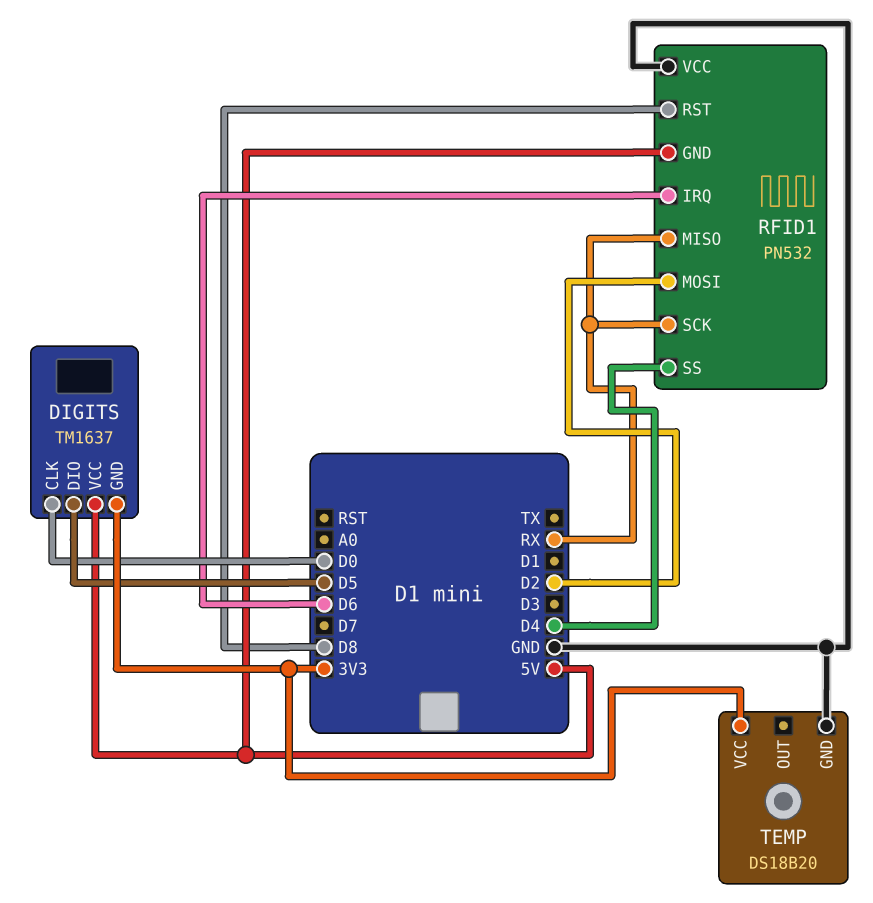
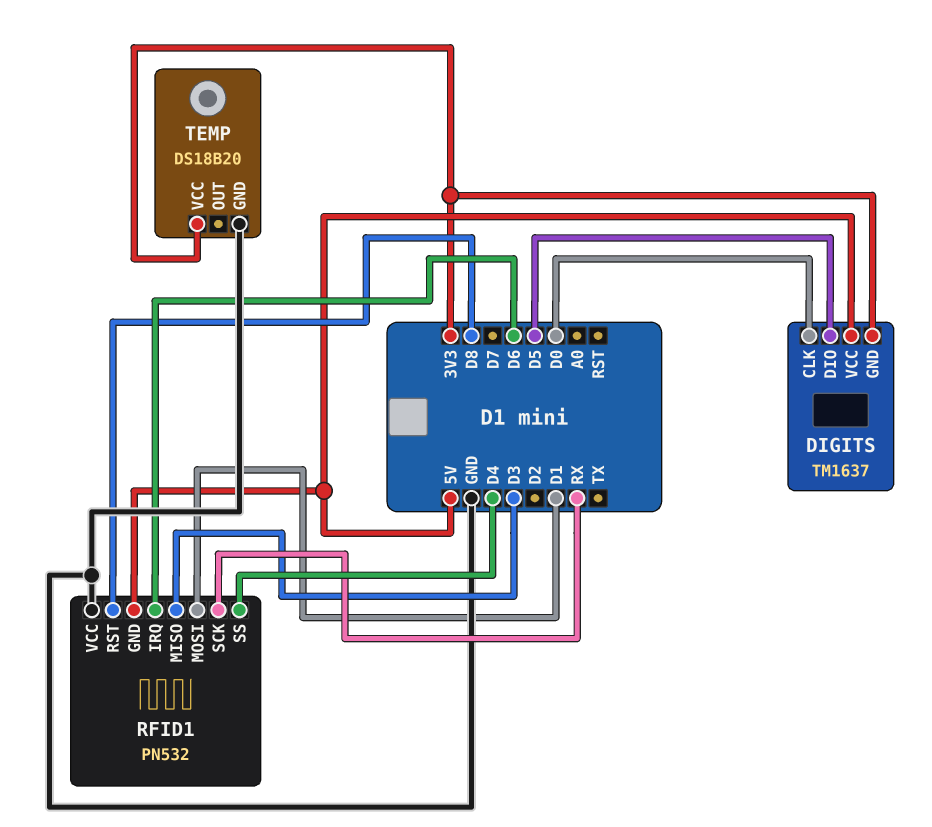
RFID1 pin MISO: RX -> D3
RFID1 pin MOSI: D2 -> D1

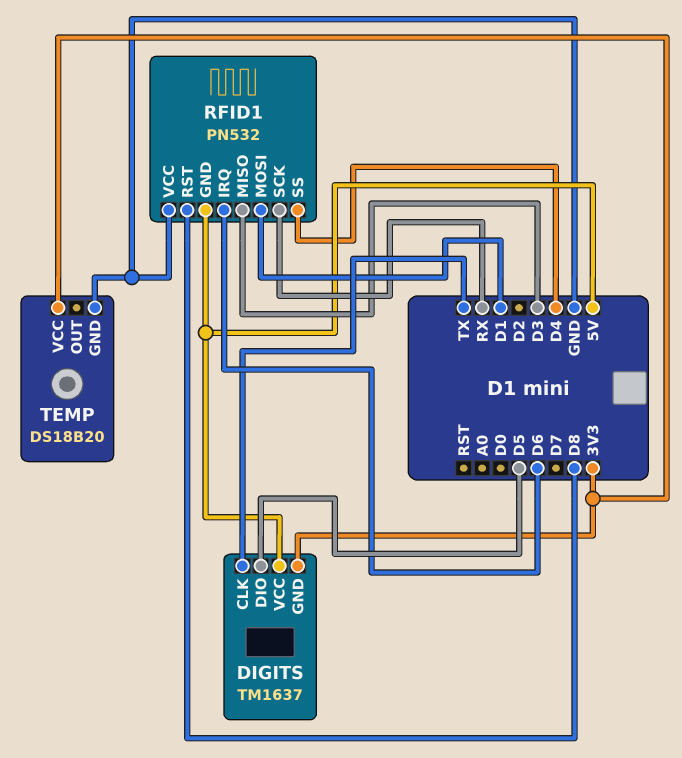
DIGITS pin CLK: D0 -> TX

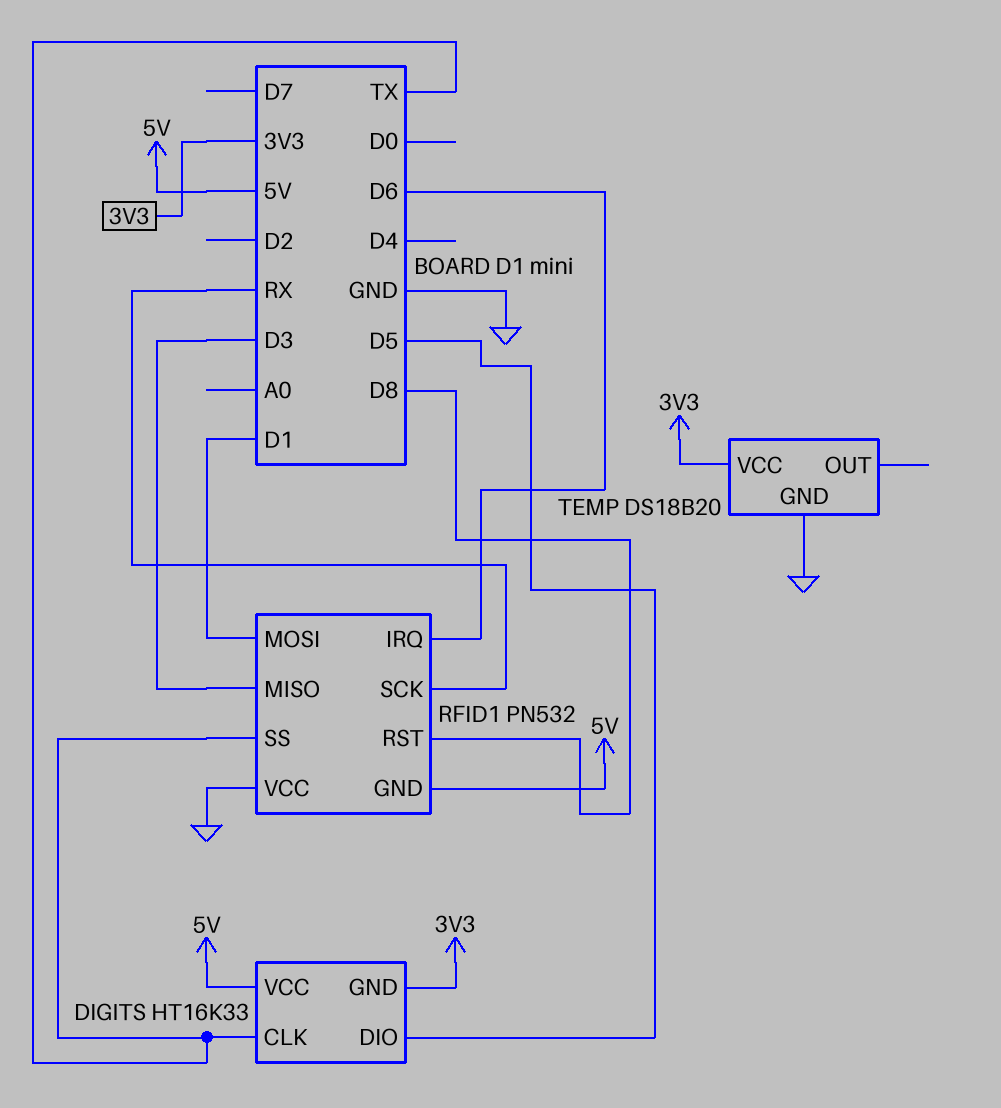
DIGITS: TM1637 -> HT16K33
RFID1 pin SS: D4 -> TX

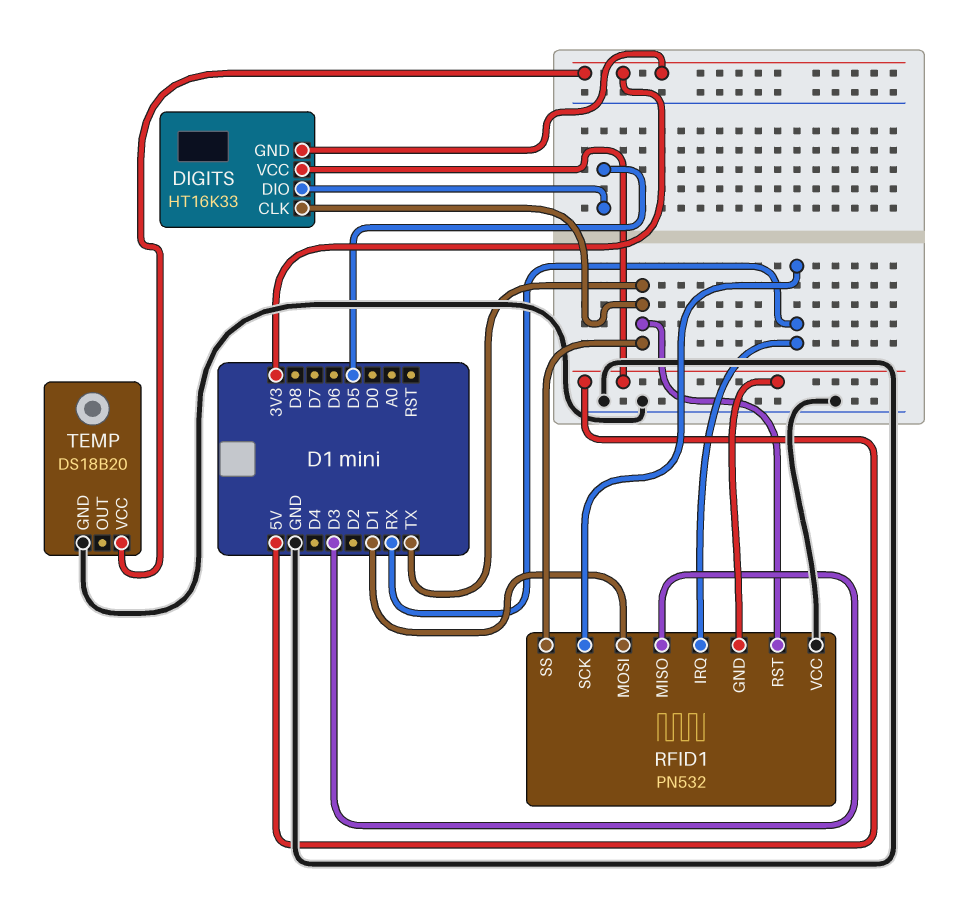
RFID1 pin IRQ: D6 -> RX
RFID1 pin RST: D8 -> TX

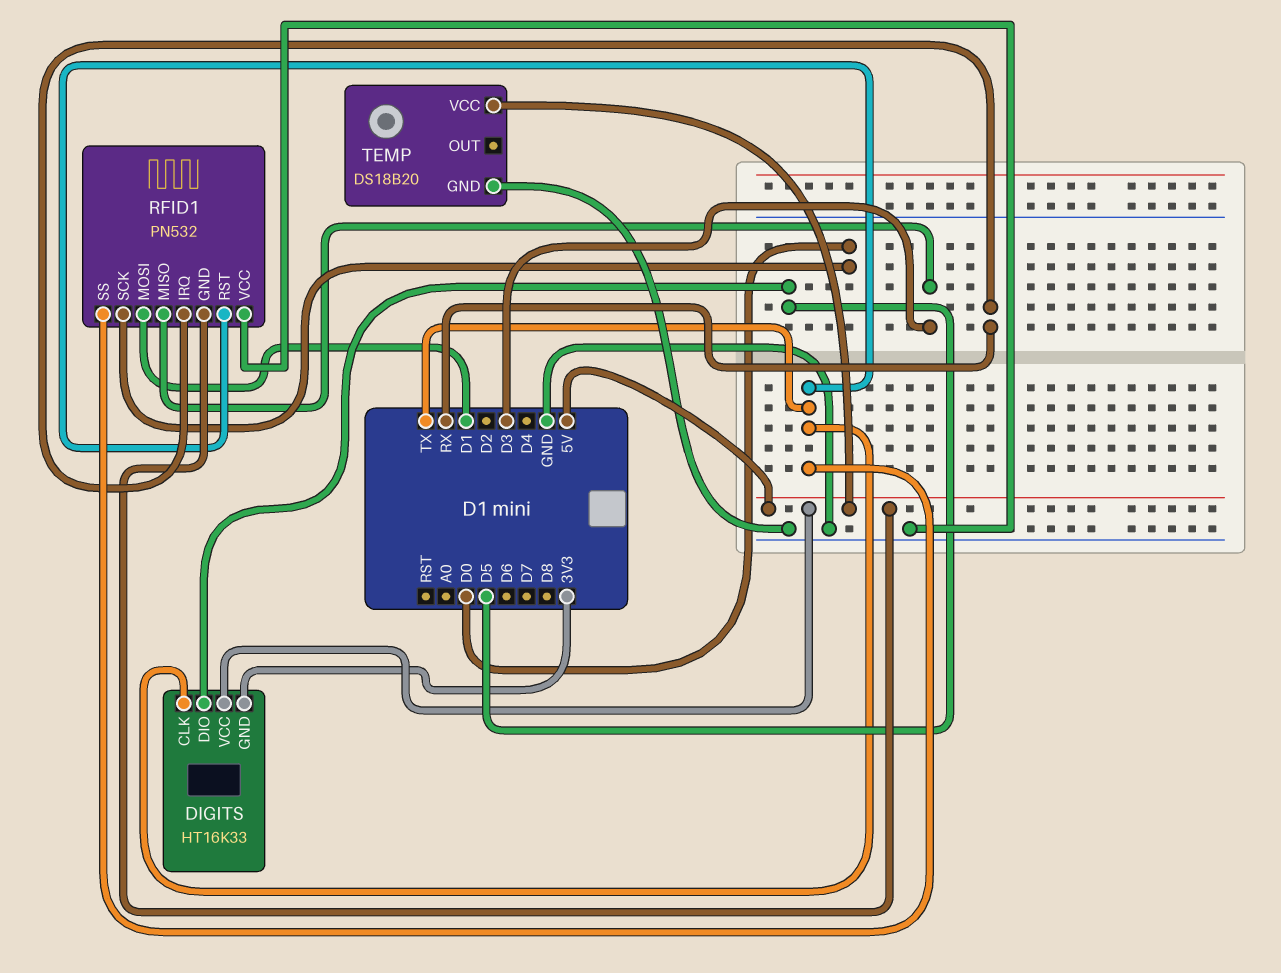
RFID1 pin SCK: RX -> D0
TEMP pin VCC: 3V3 -> 5V

